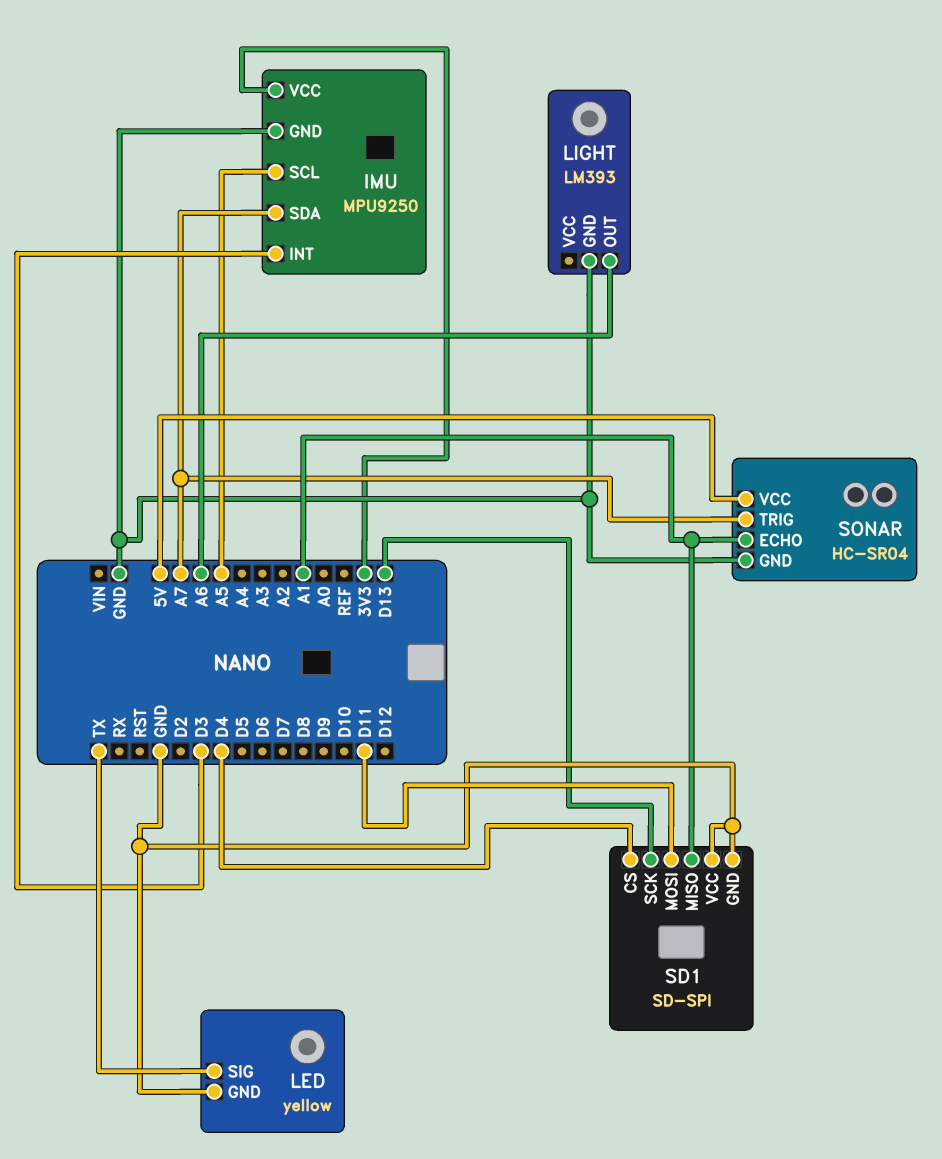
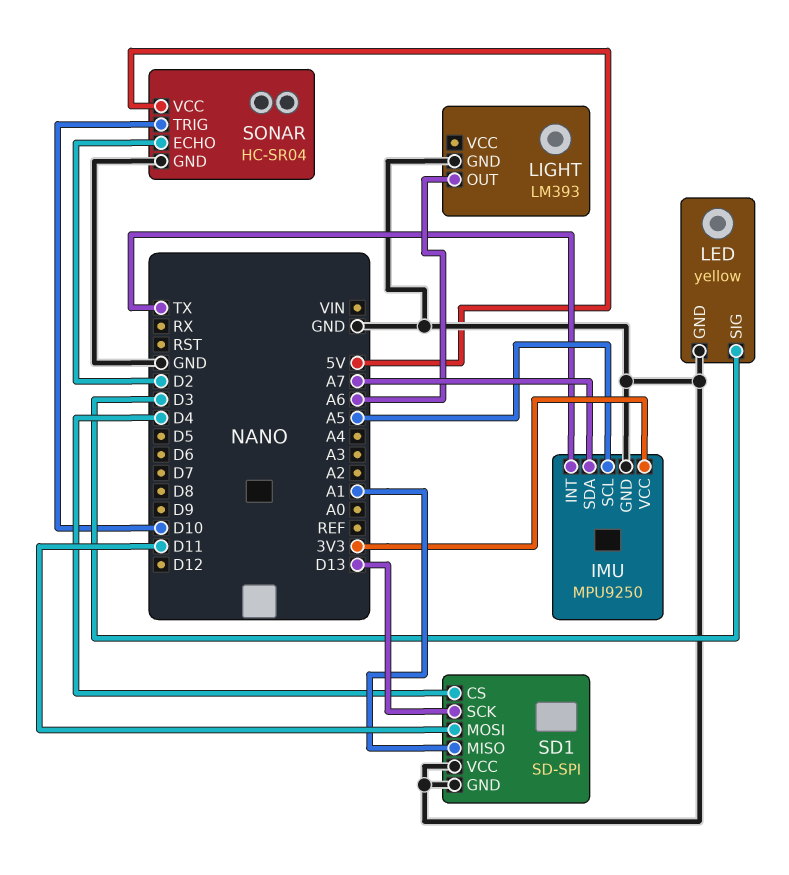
IMU pin INT: D3 -> TX
LED pin SIG: TX -> D3
SONAR pin ECHO: A1 -> D2
SONAR pin TRIG: A7 -> D10

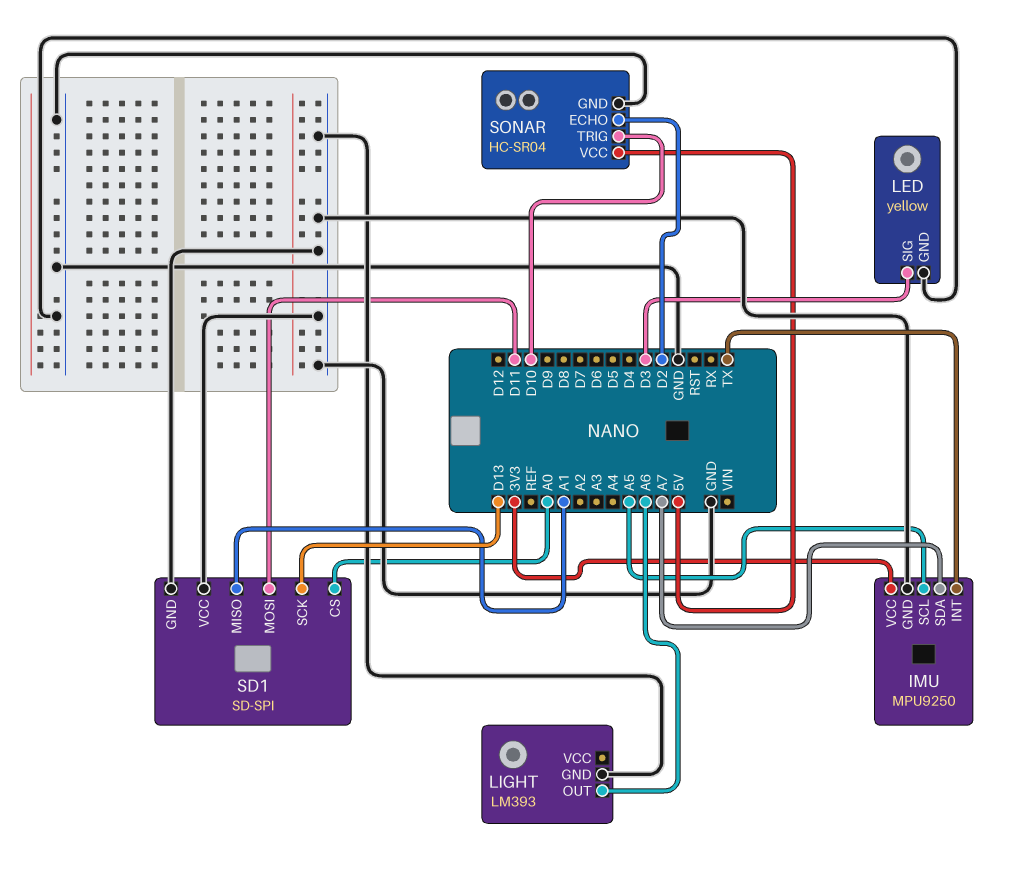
SD1 pin CS: D4 -> A0

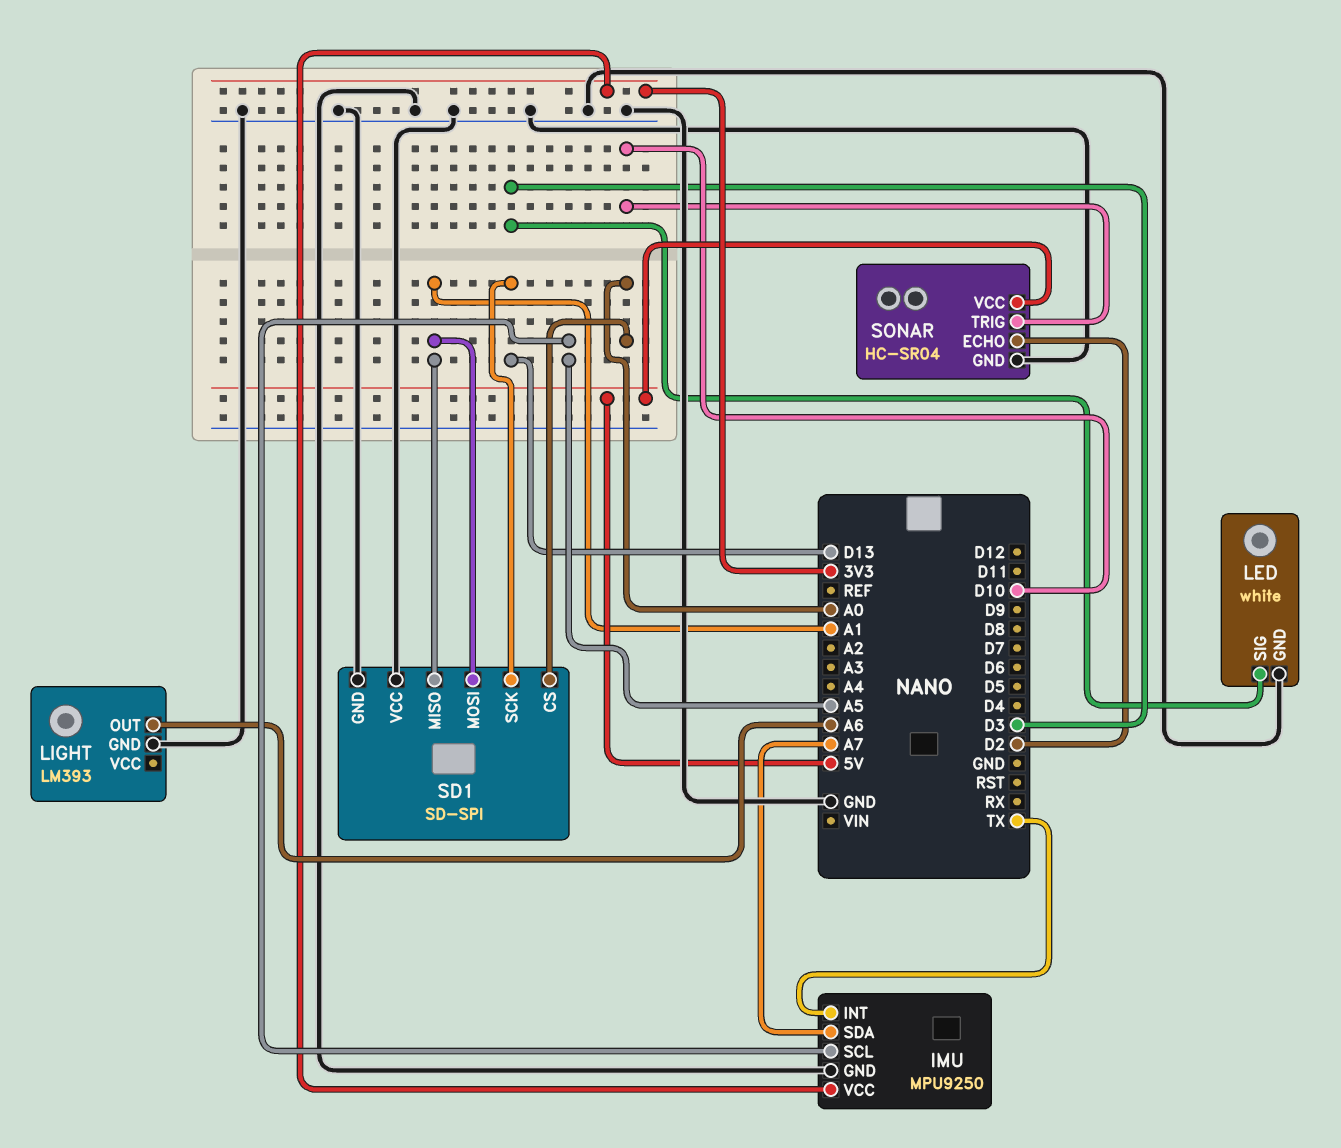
LED: yellow -> white
SD1 pin MOSI: D11 -> A1

